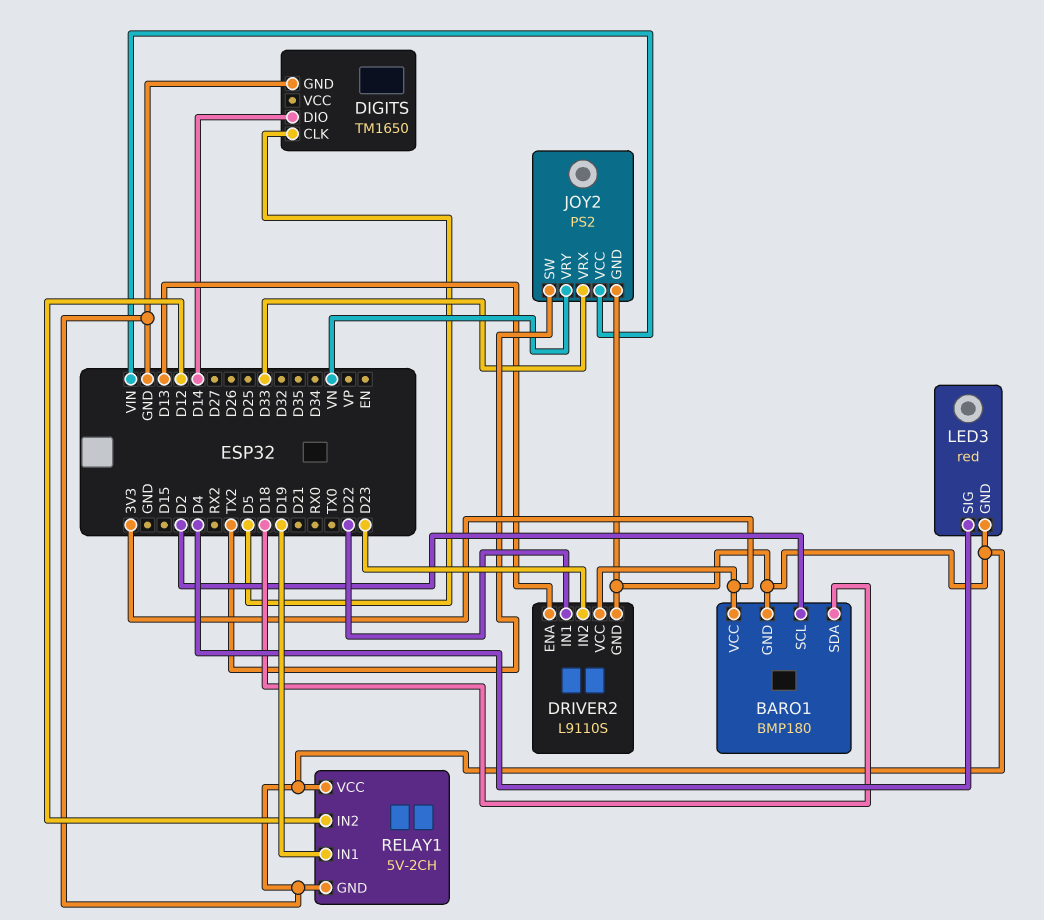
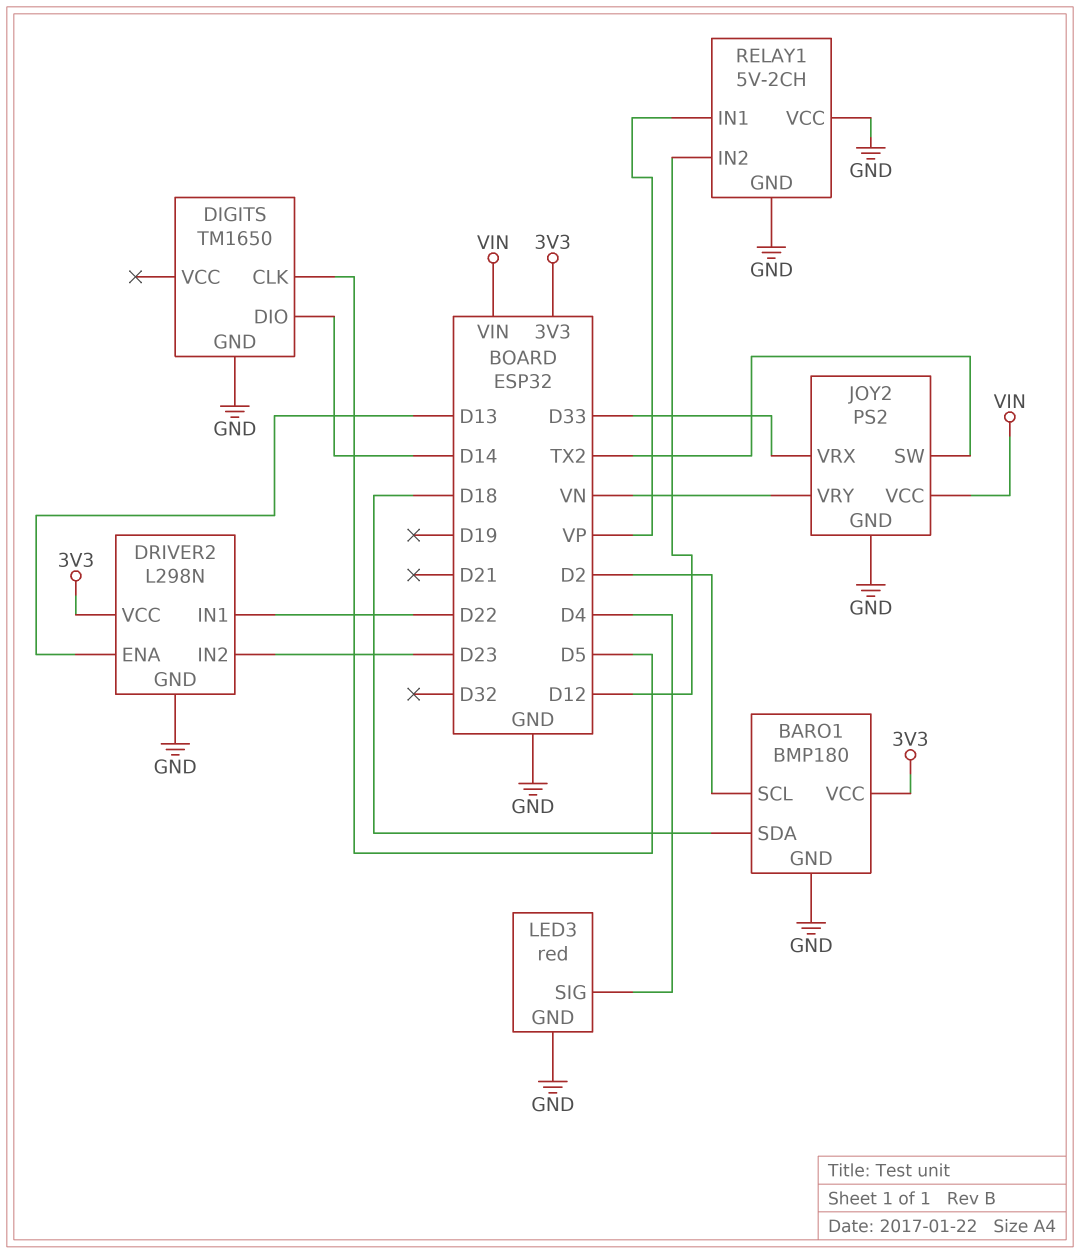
DRIVER2: L9110S -> L298N
RELAY1 pin IN1: D19 -> VP

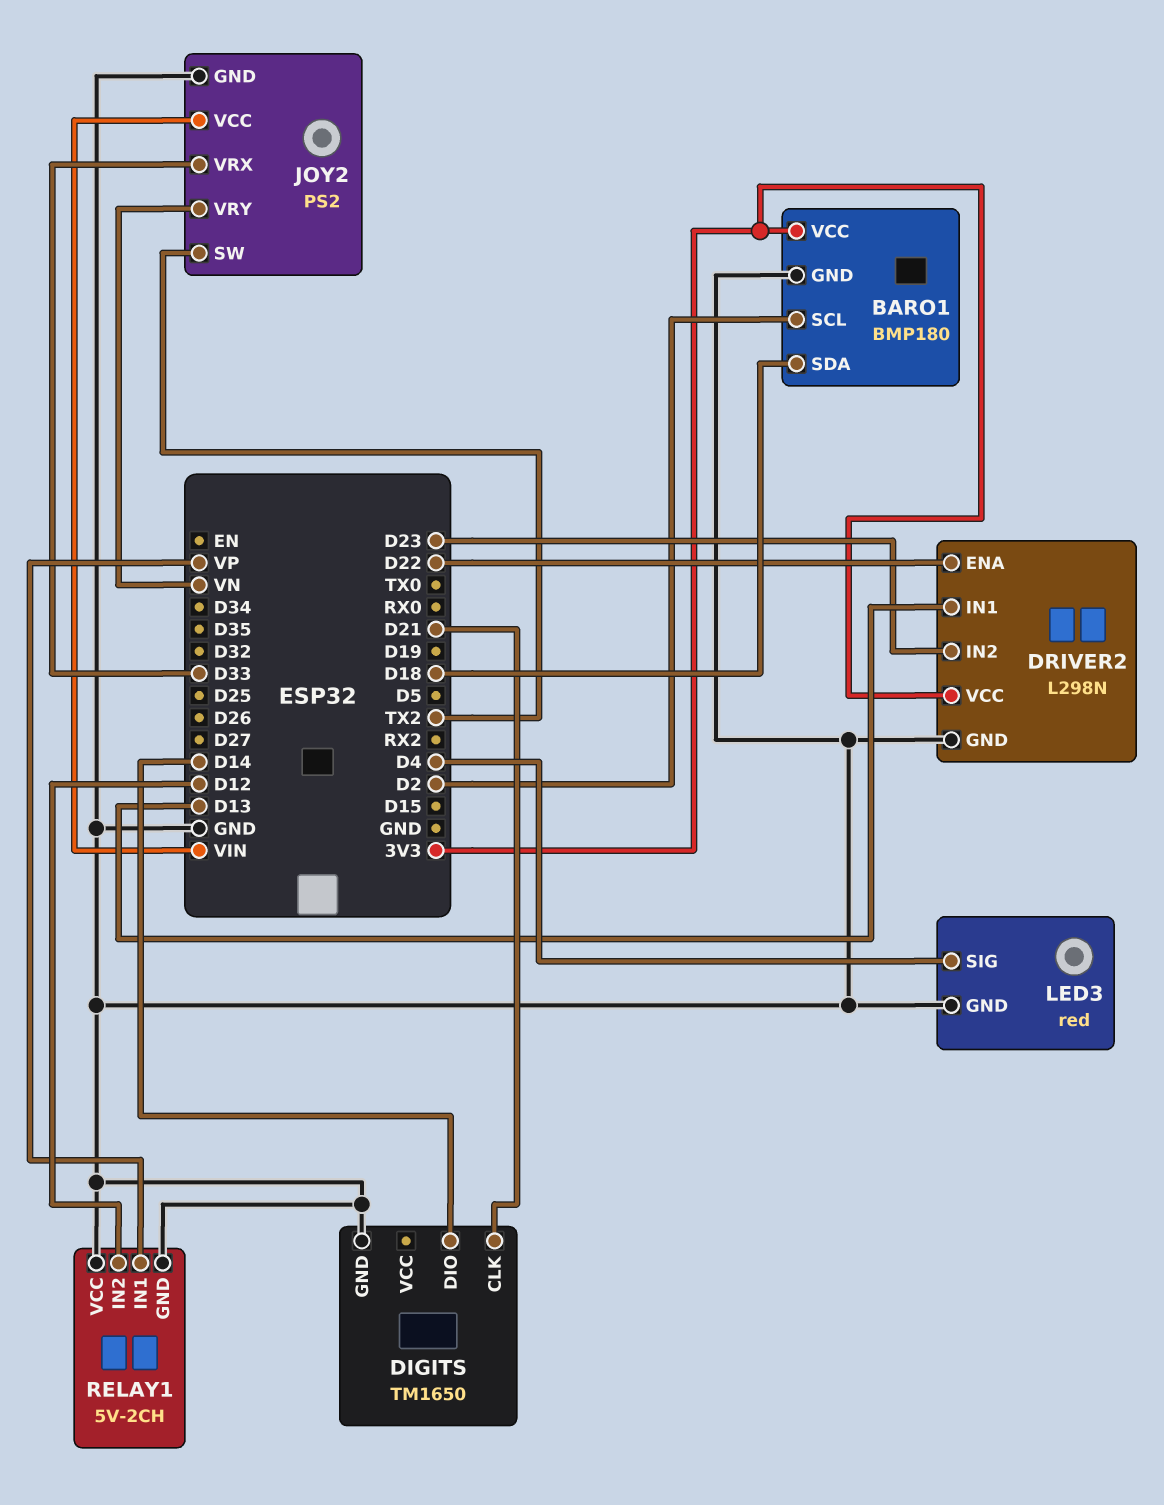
DIGITS pin CLK: D5 -> D21
DRIVER2 pin ENA: D13 -> D22
DRIVER2 pin IN1: D22 -> D13

